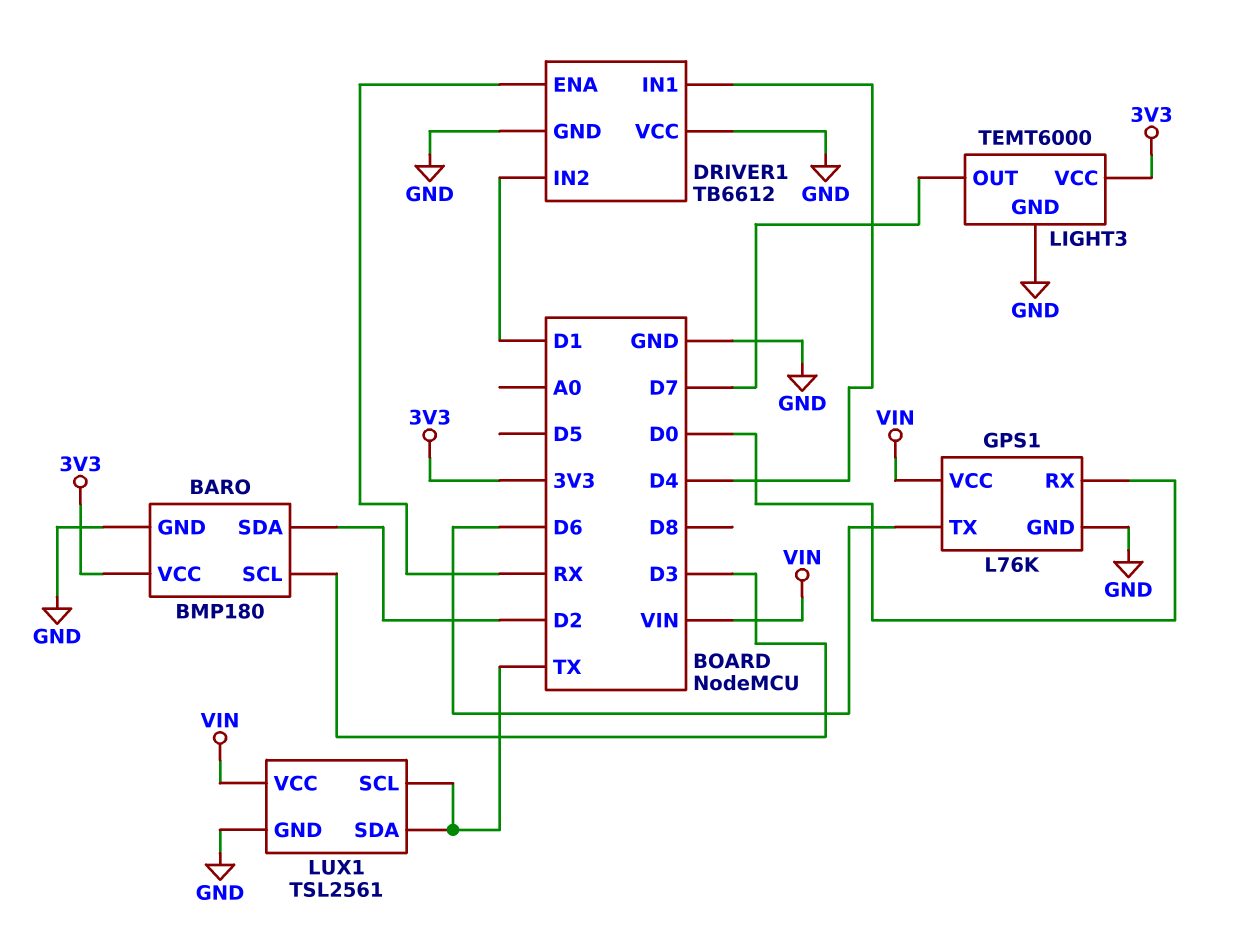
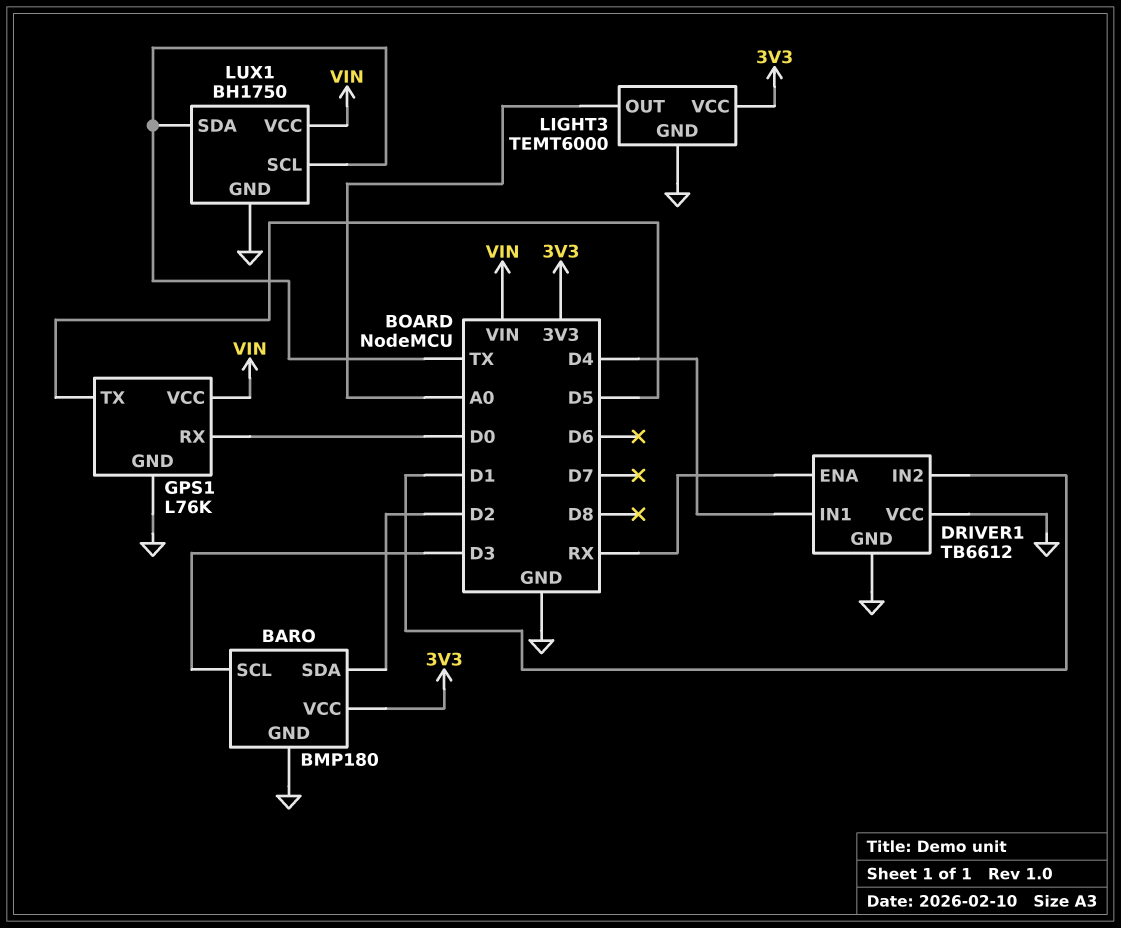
GPS1 pin TX: D6 -> D5
LIGHT3 pin OUT: D7 -> A0
LUX1: TSL2561 -> BH1750

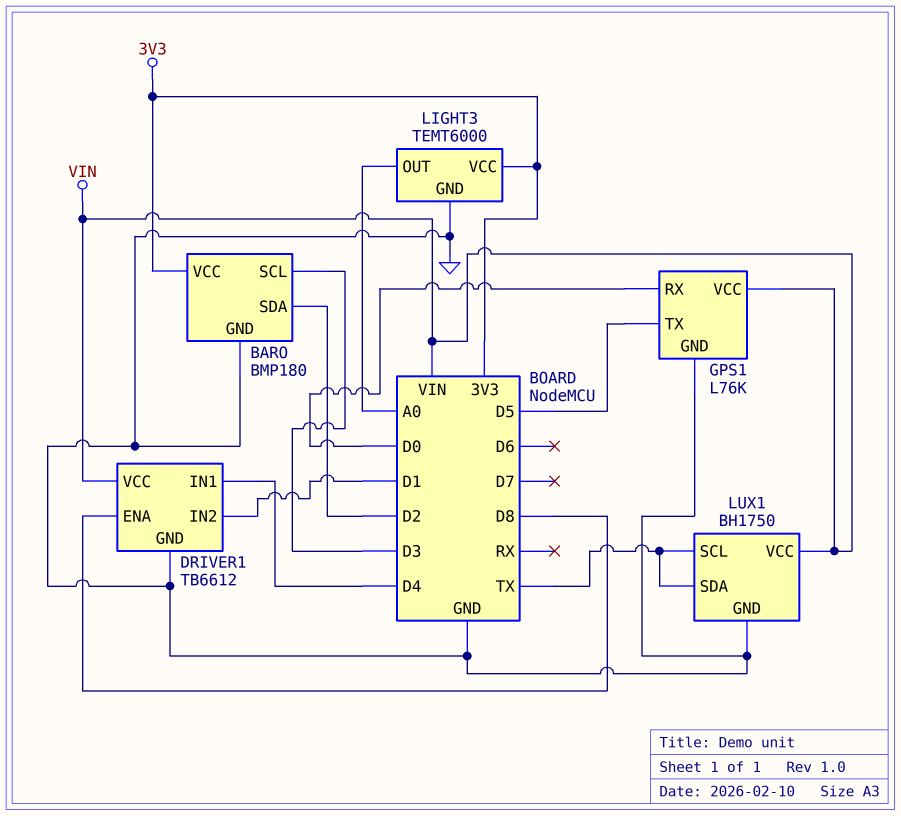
DRIVER1 pin ENA: RX -> D8
DRIVER1 pin VCC: GND -> VIN

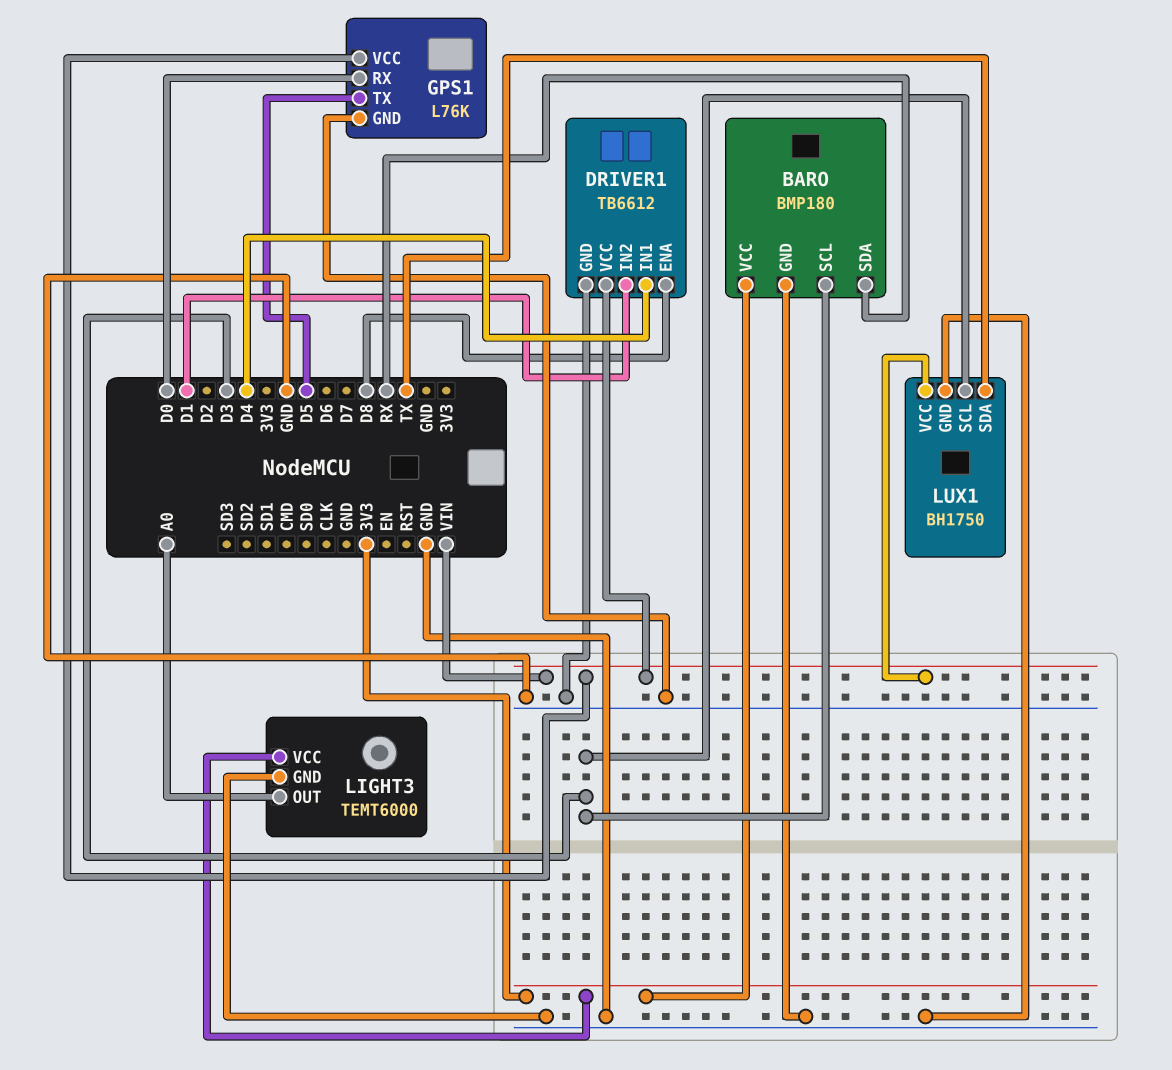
BARO pin SDA: D2 -> RX
LUX1 pin SCL: TX -> D3

